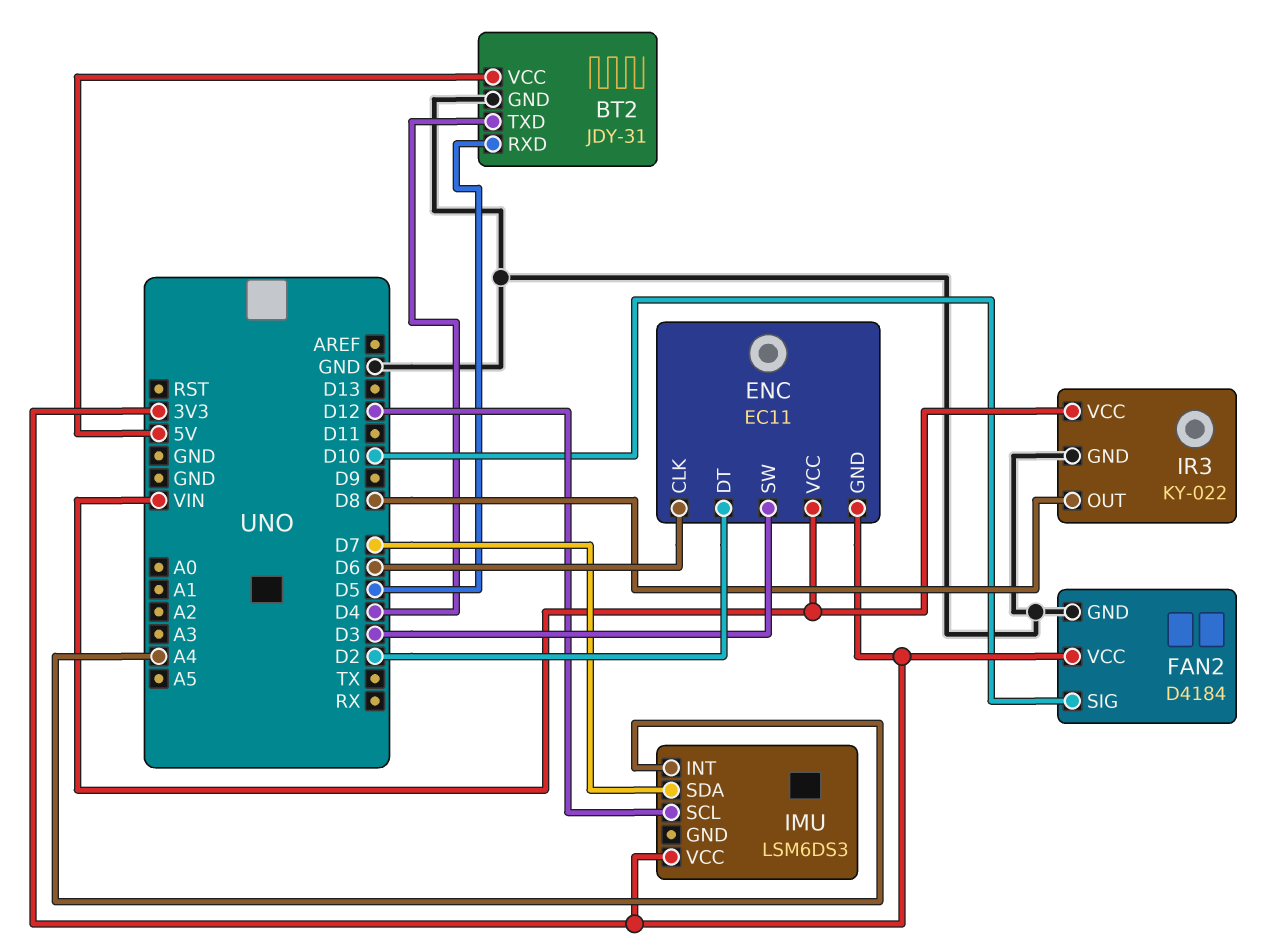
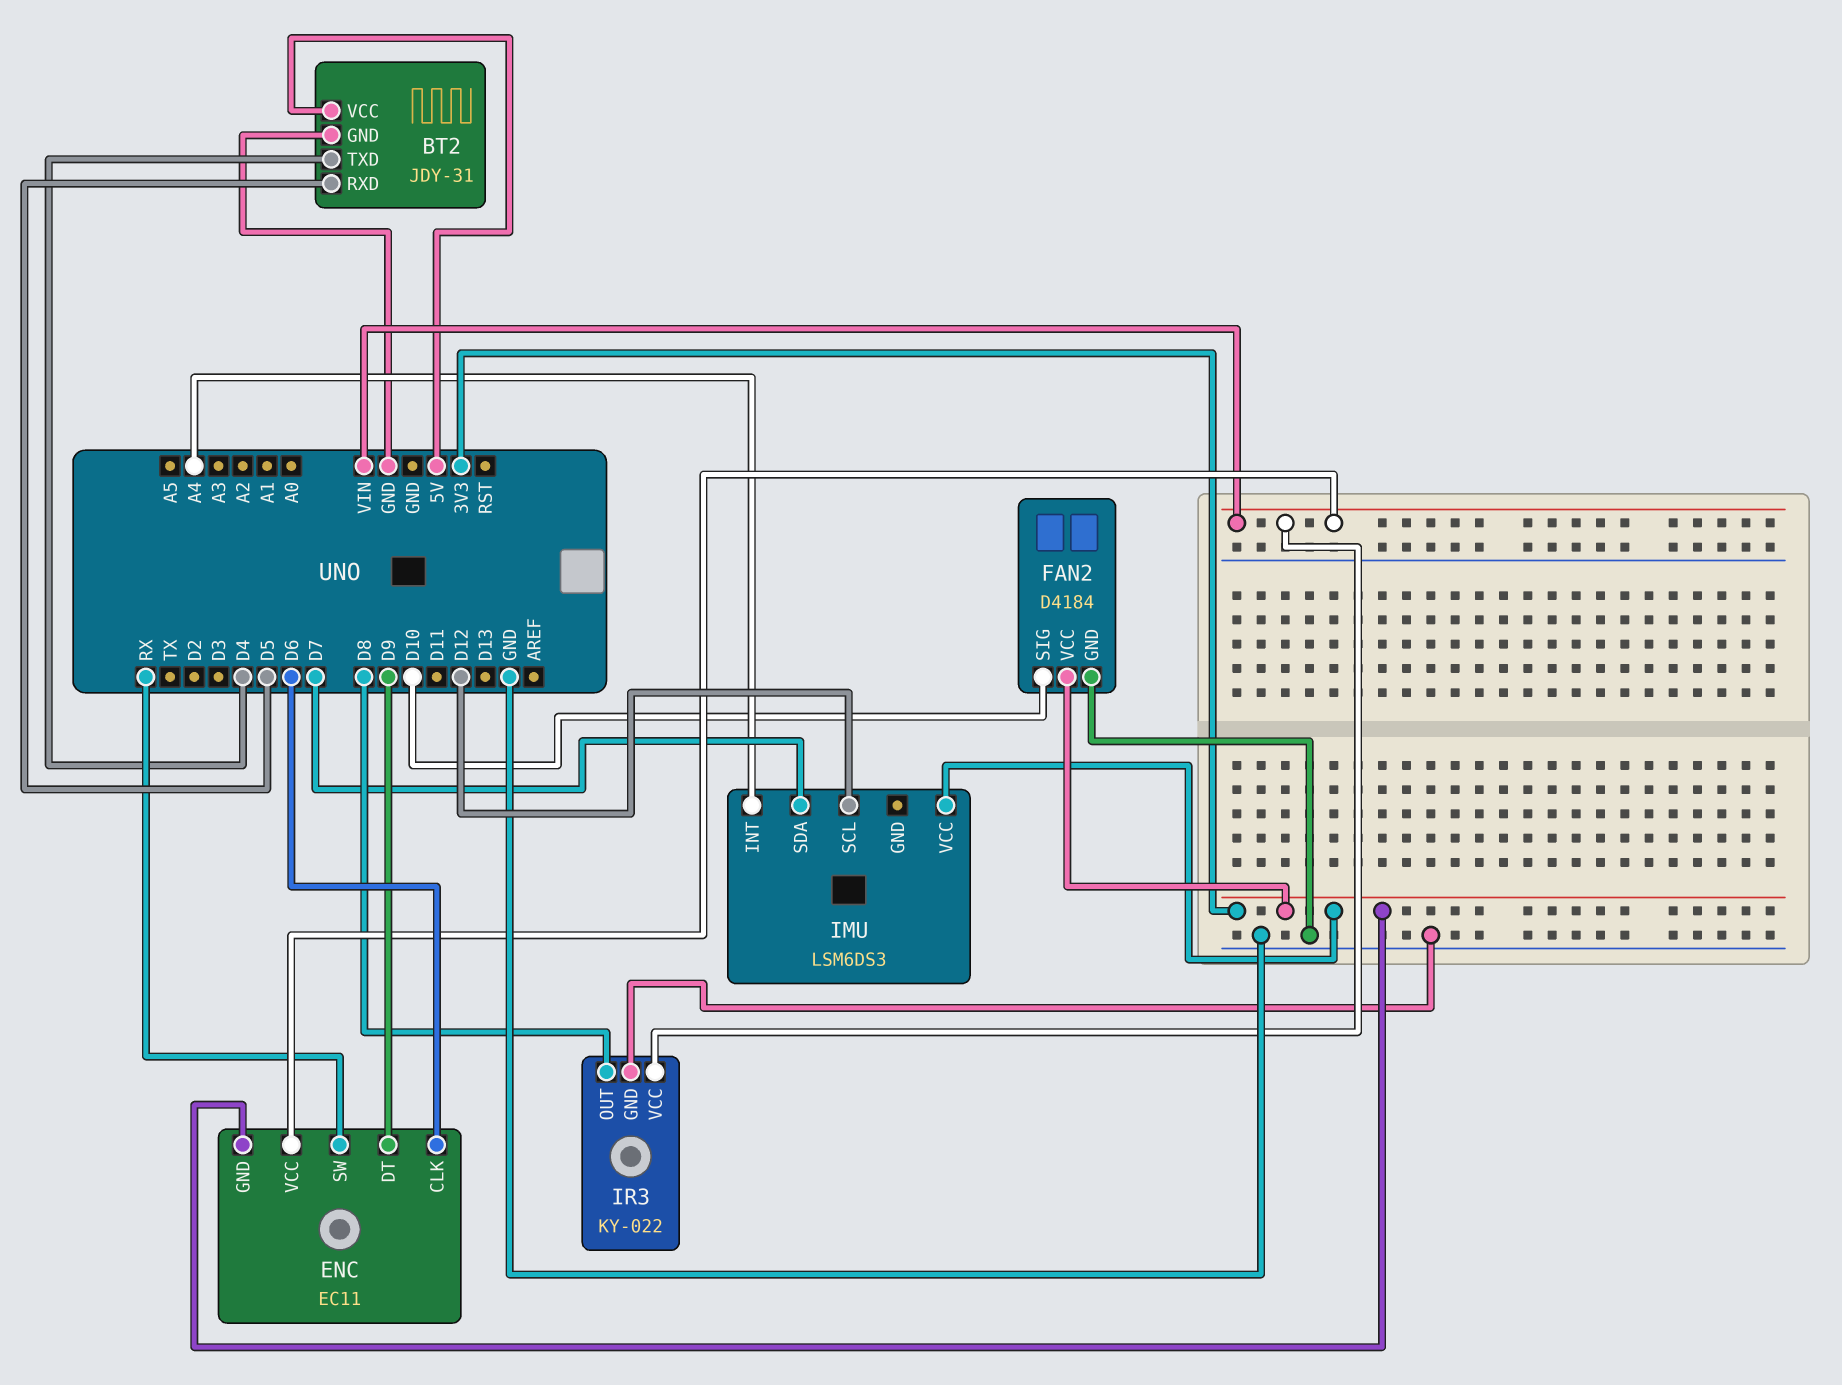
ENC pin DT: D2 -> D9
ENC pin SW: D3 -> RX

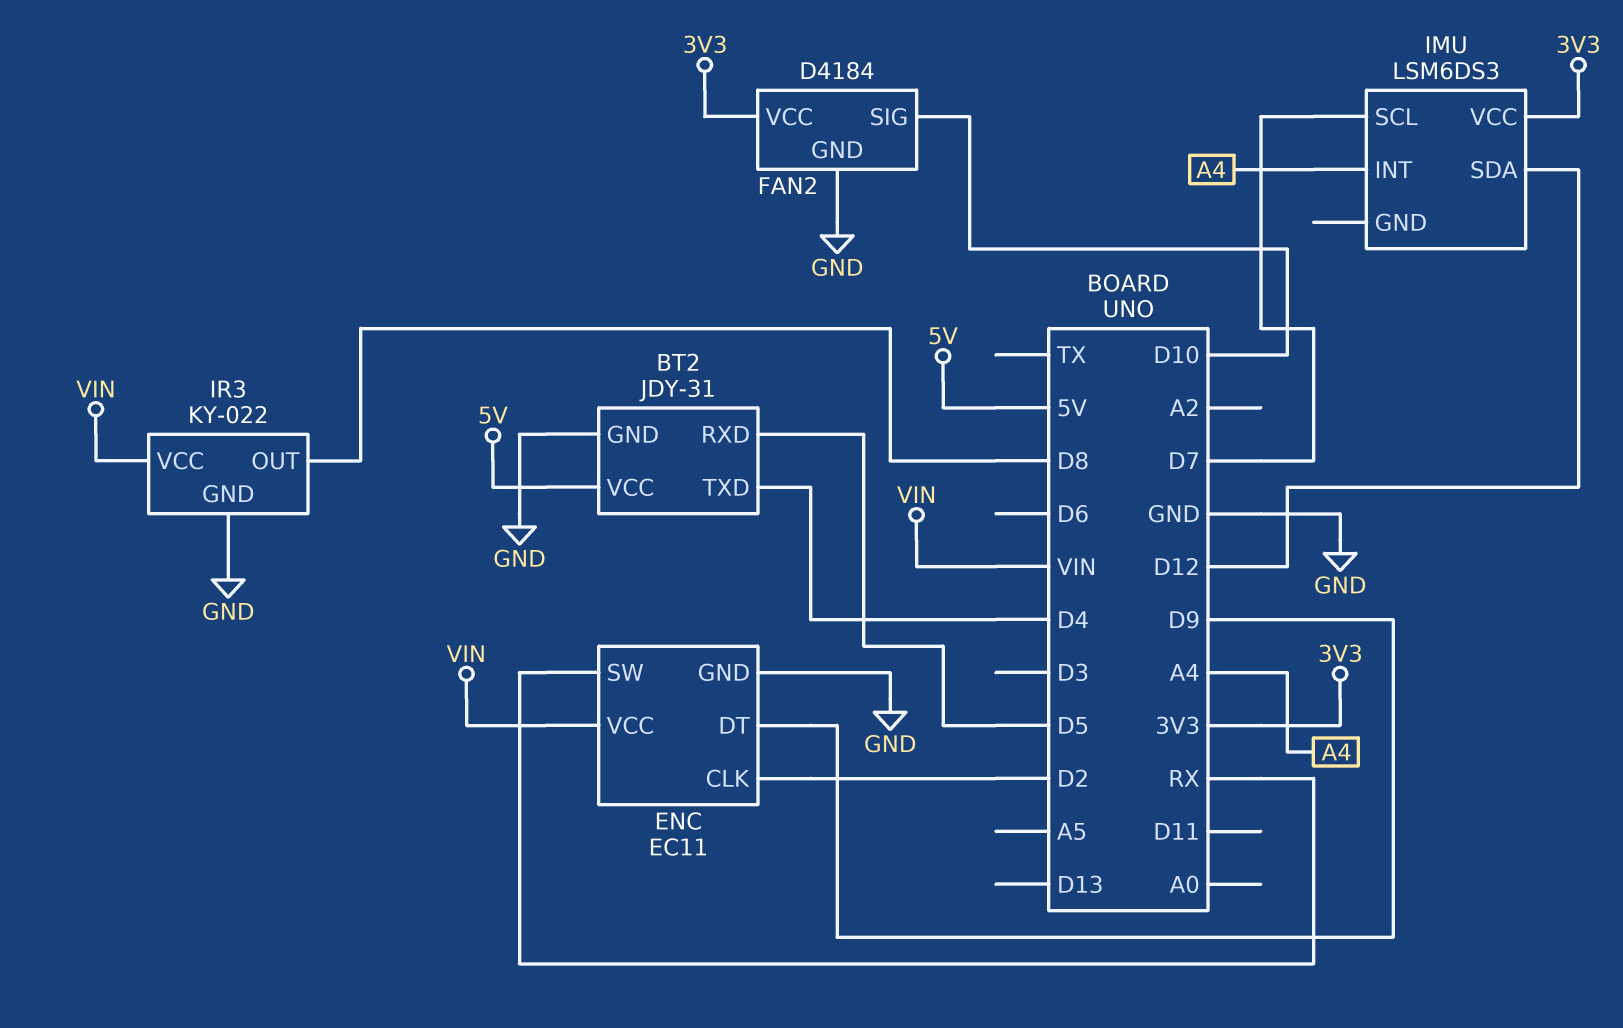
ENC pin CLK: D6 -> D2
ENC pin GND: 3V3 -> GND
IMU pin SCL: D12 -> D7
IMU pin SDA: D7 -> D12

